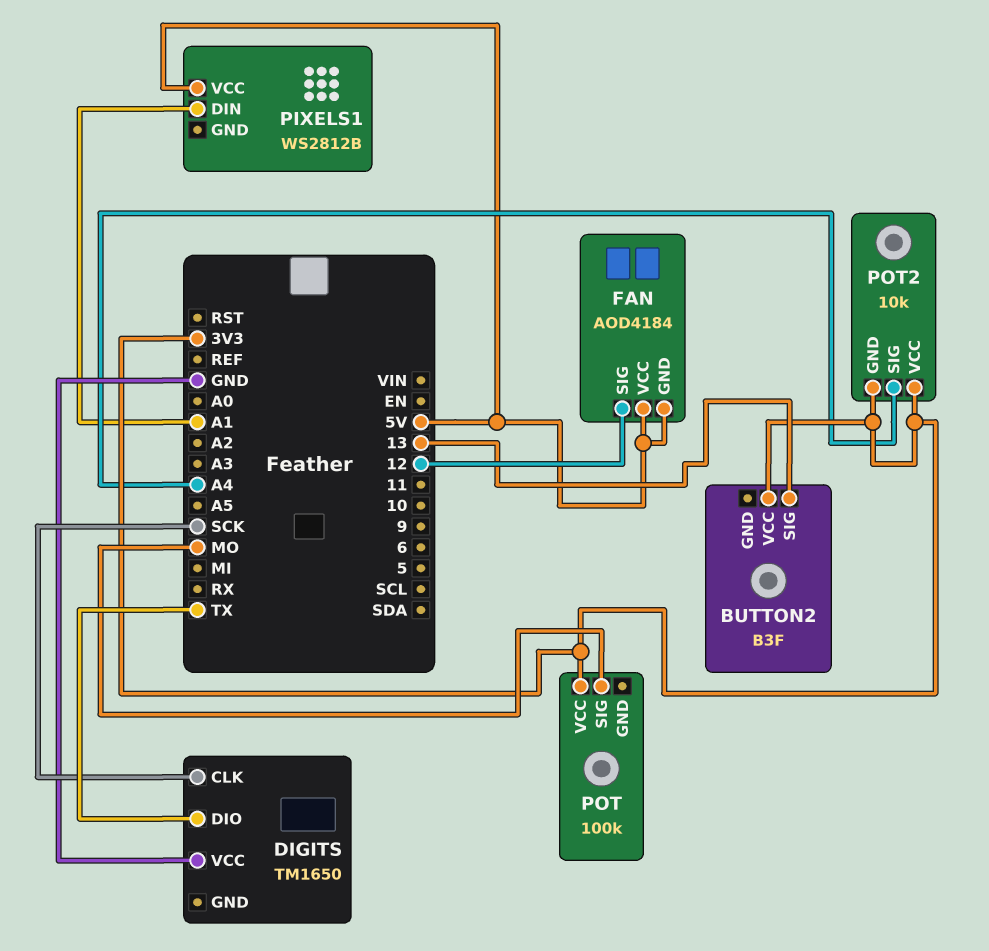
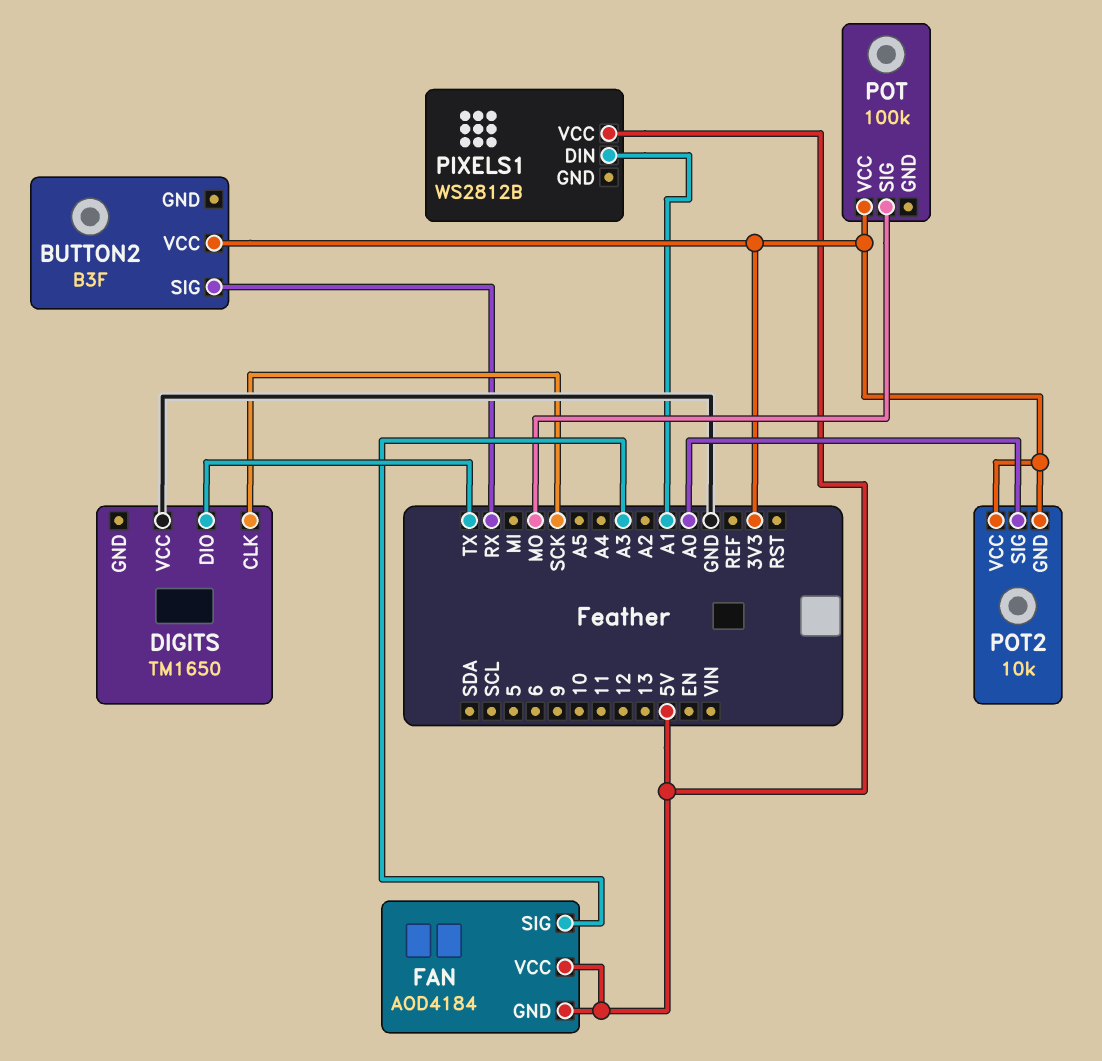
BUTTON2 pin SIG: 13 -> RX
FAN pin SIG: 12 -> A3
POT2 pin SIG: A4 -> A0

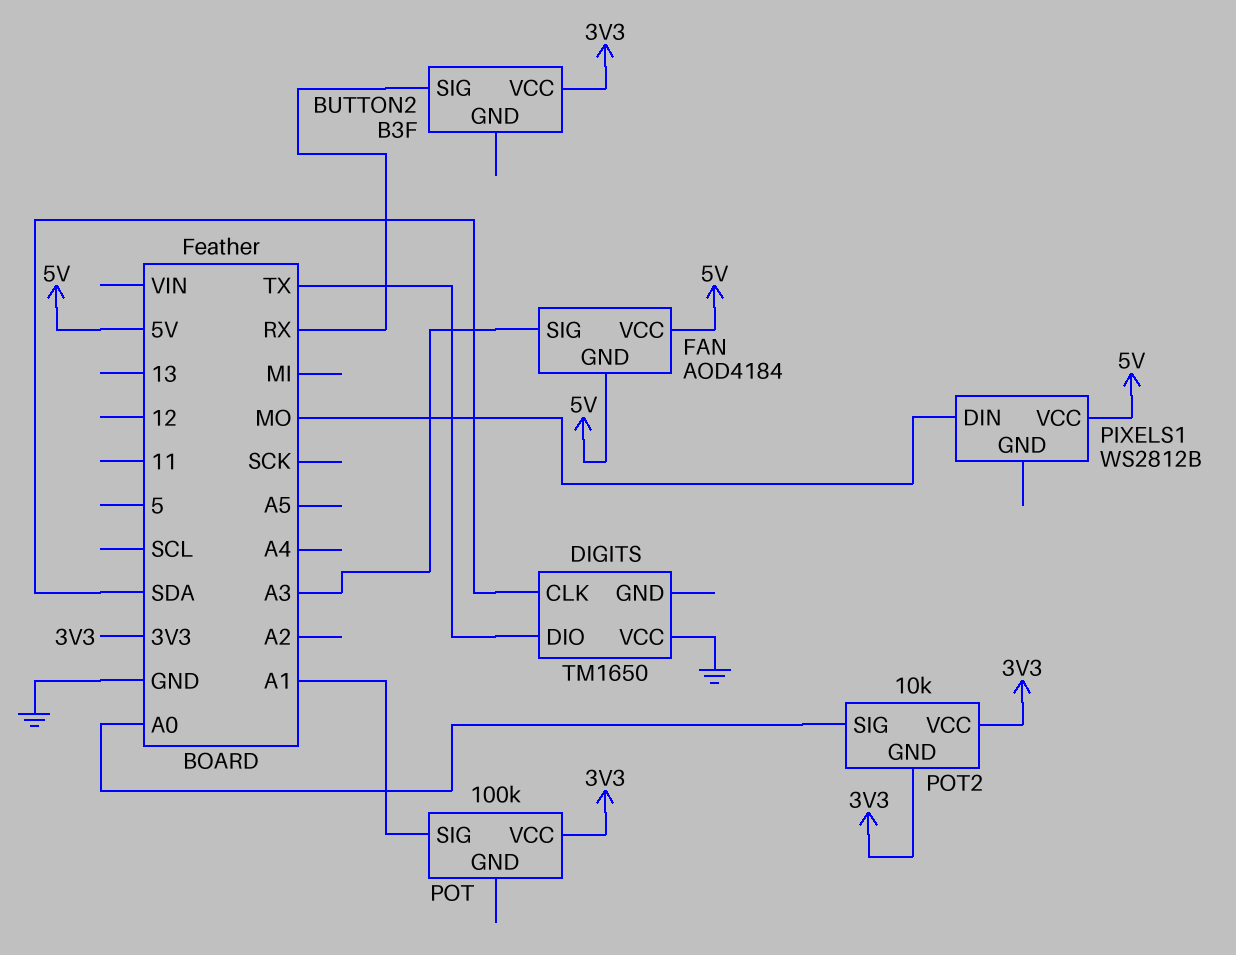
DIGITS pin CLK: SCK -> SDA
PIXELS1 pin DIN: A1 -> MO
POT pin SIG: MO -> A1

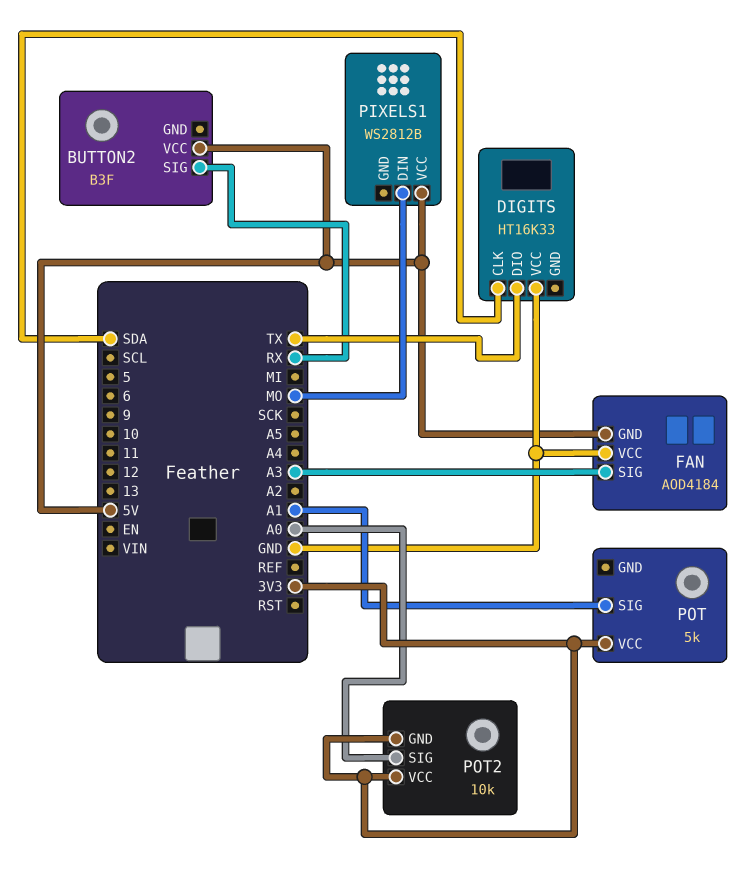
BUTTON2 pin VCC: 3V3 -> 5V
DIGITS: TM1650 -> HT16K33
FAN pin VCC: 5V -> GND
POT: 100k -> 5k

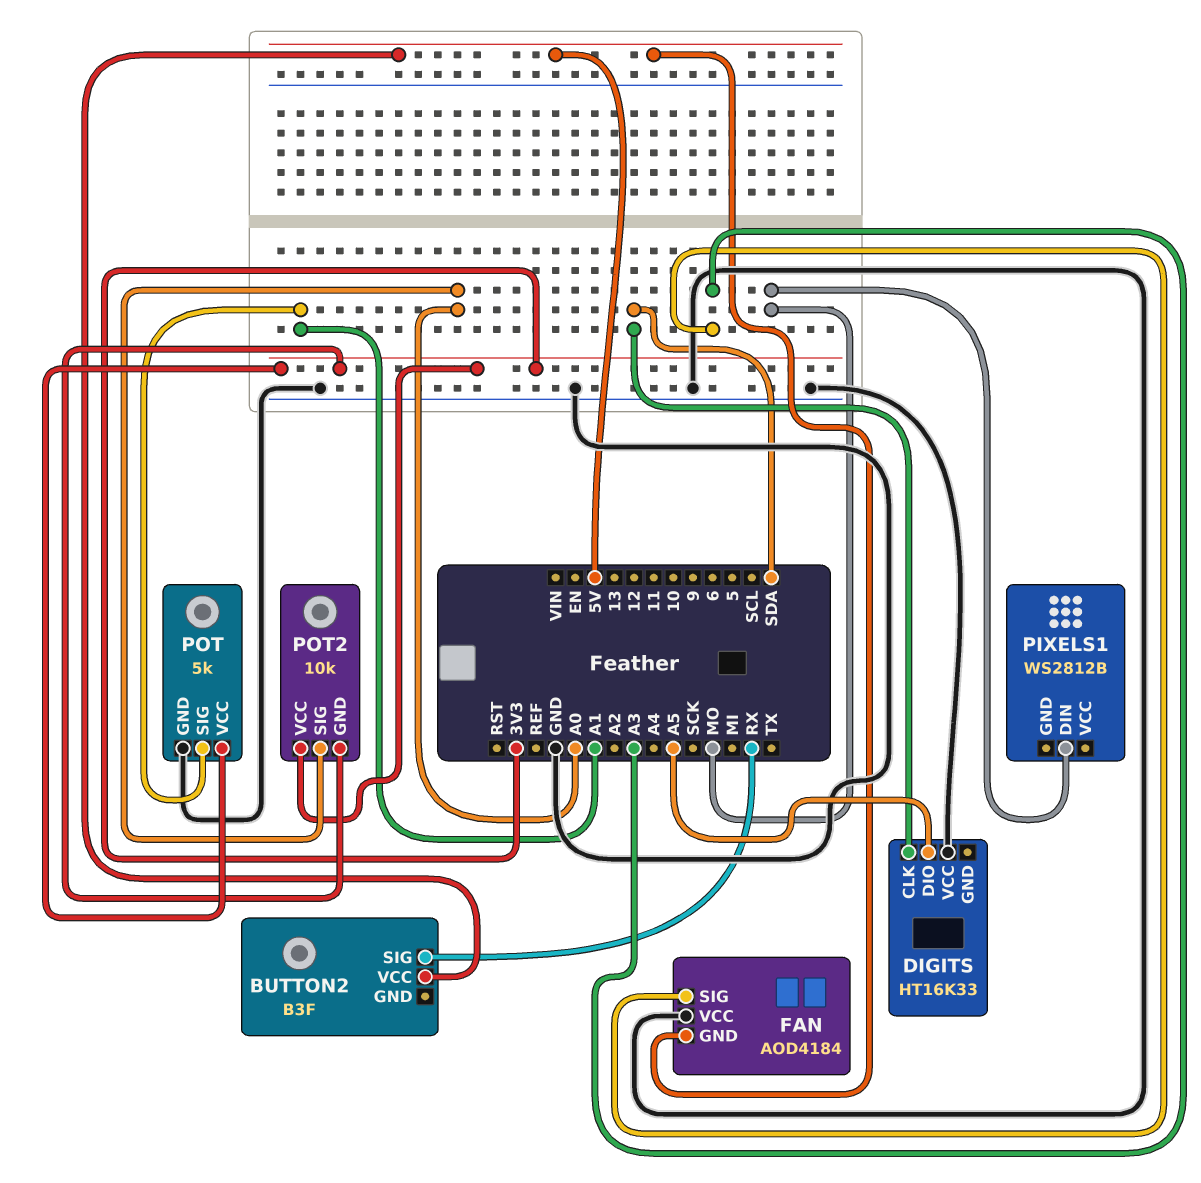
DIGITS pin DIO: TX -> A5
PIXELS1 pin VCC: 5V -> none
POT pin GND: none -> GND

